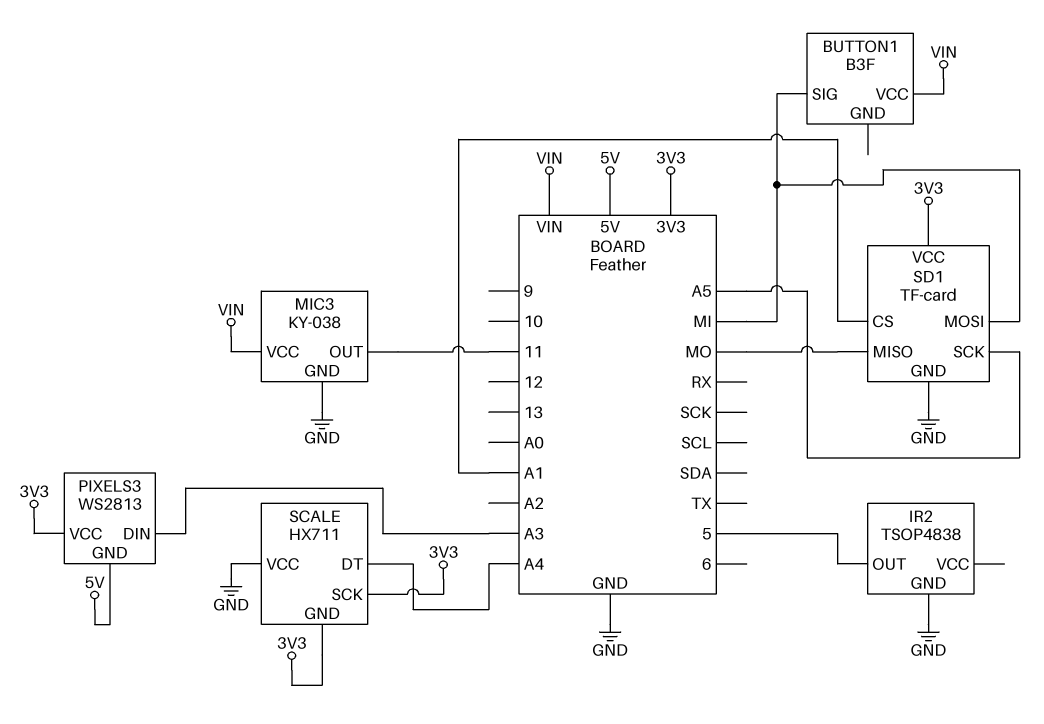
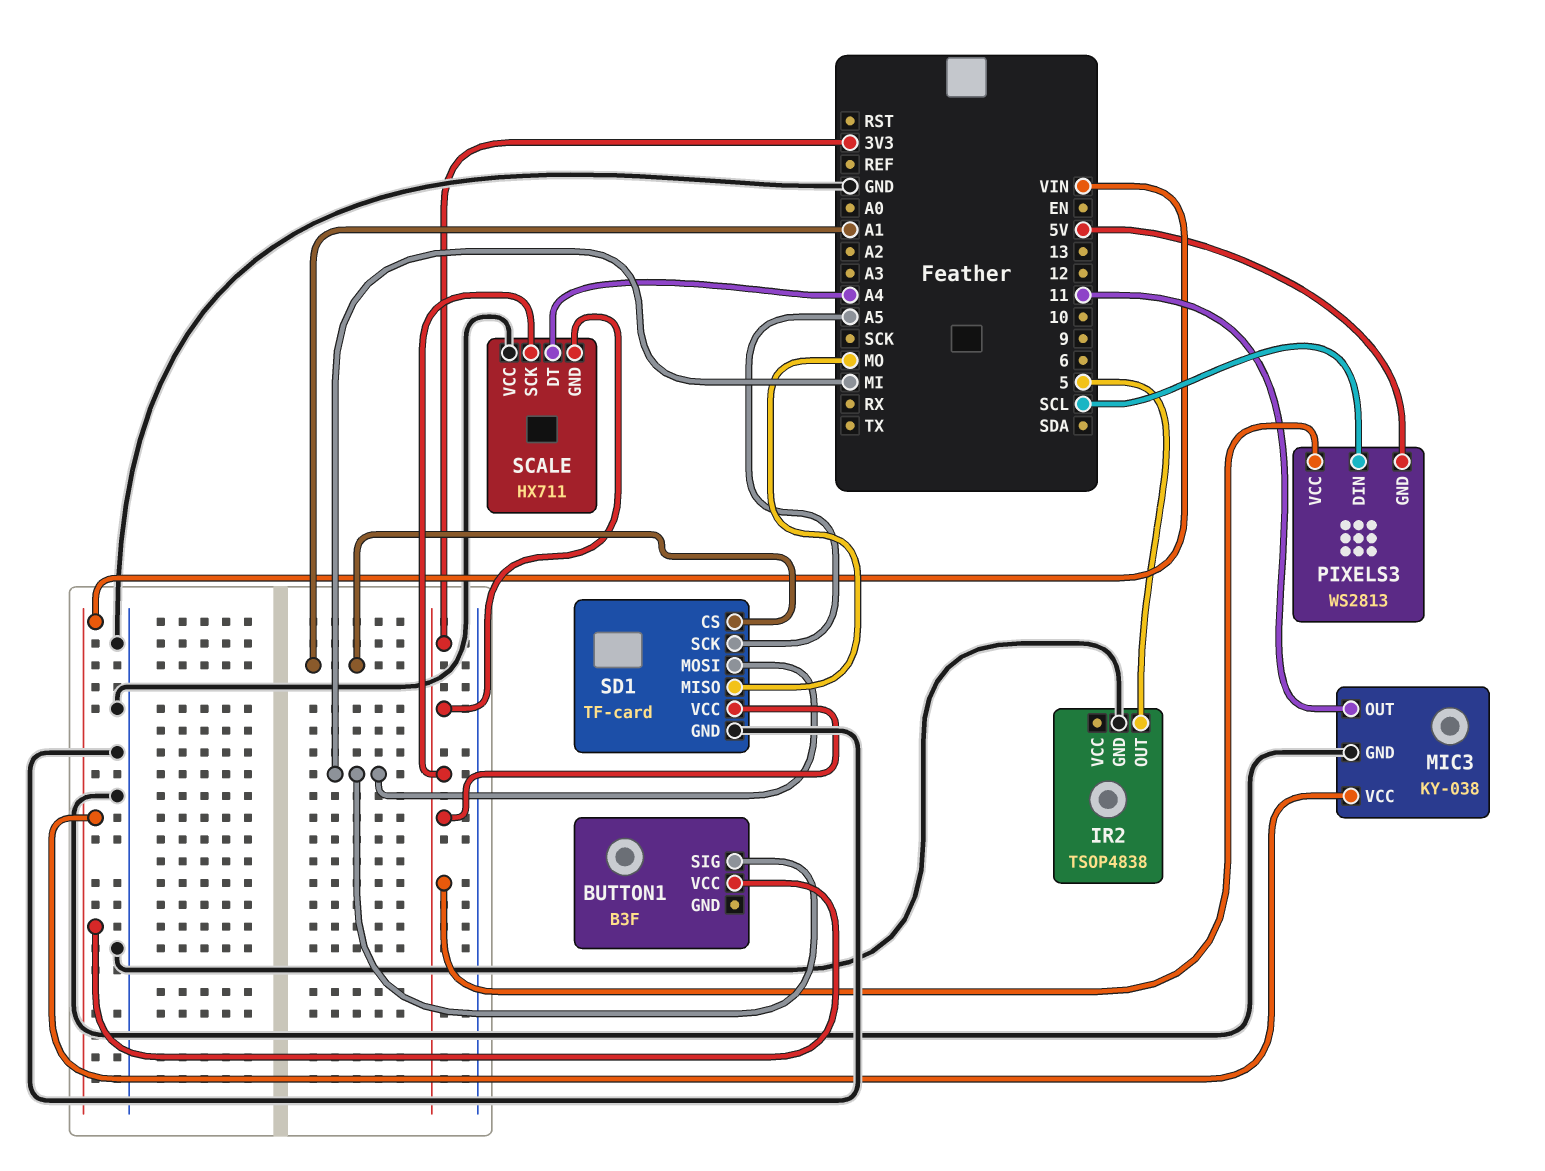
PIXELS3 pin DIN: A3 -> SCL

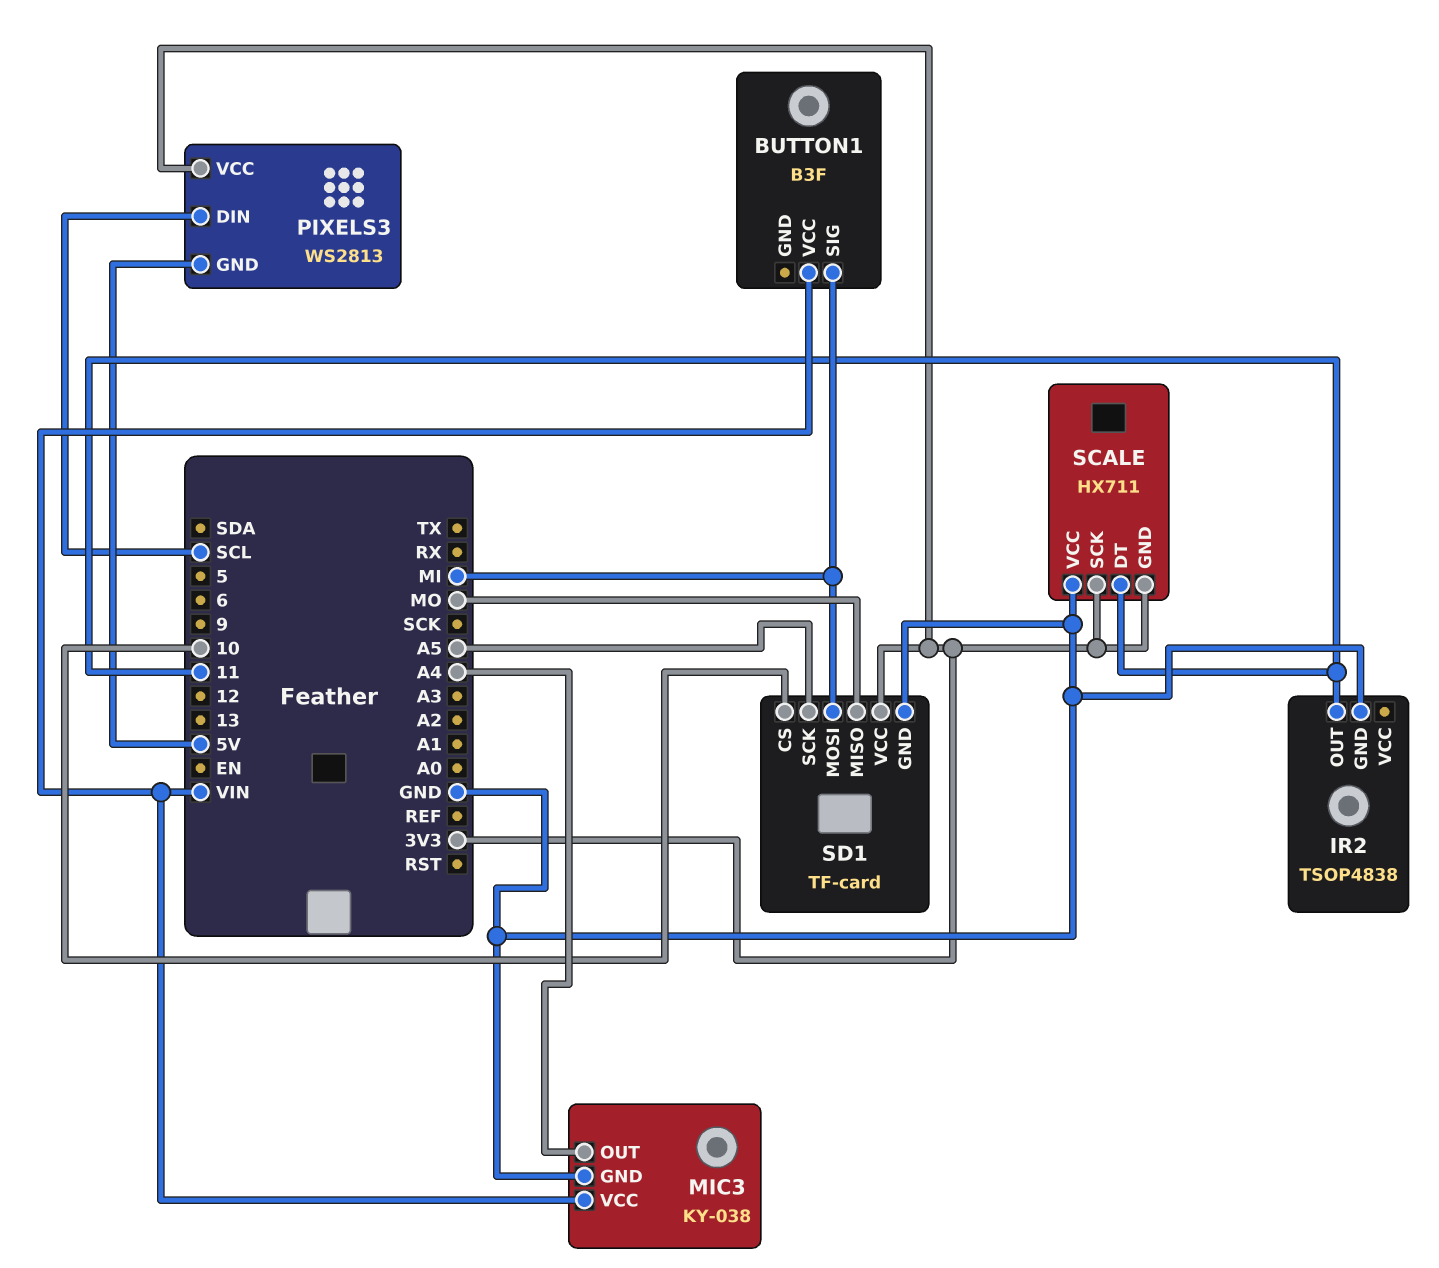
IR2 pin OUT: 5 -> 11
MIC3 pin OUT: 11 -> A4
SCALE pin DT: A4 -> 11
SD1 pin CS: A1 -> 10

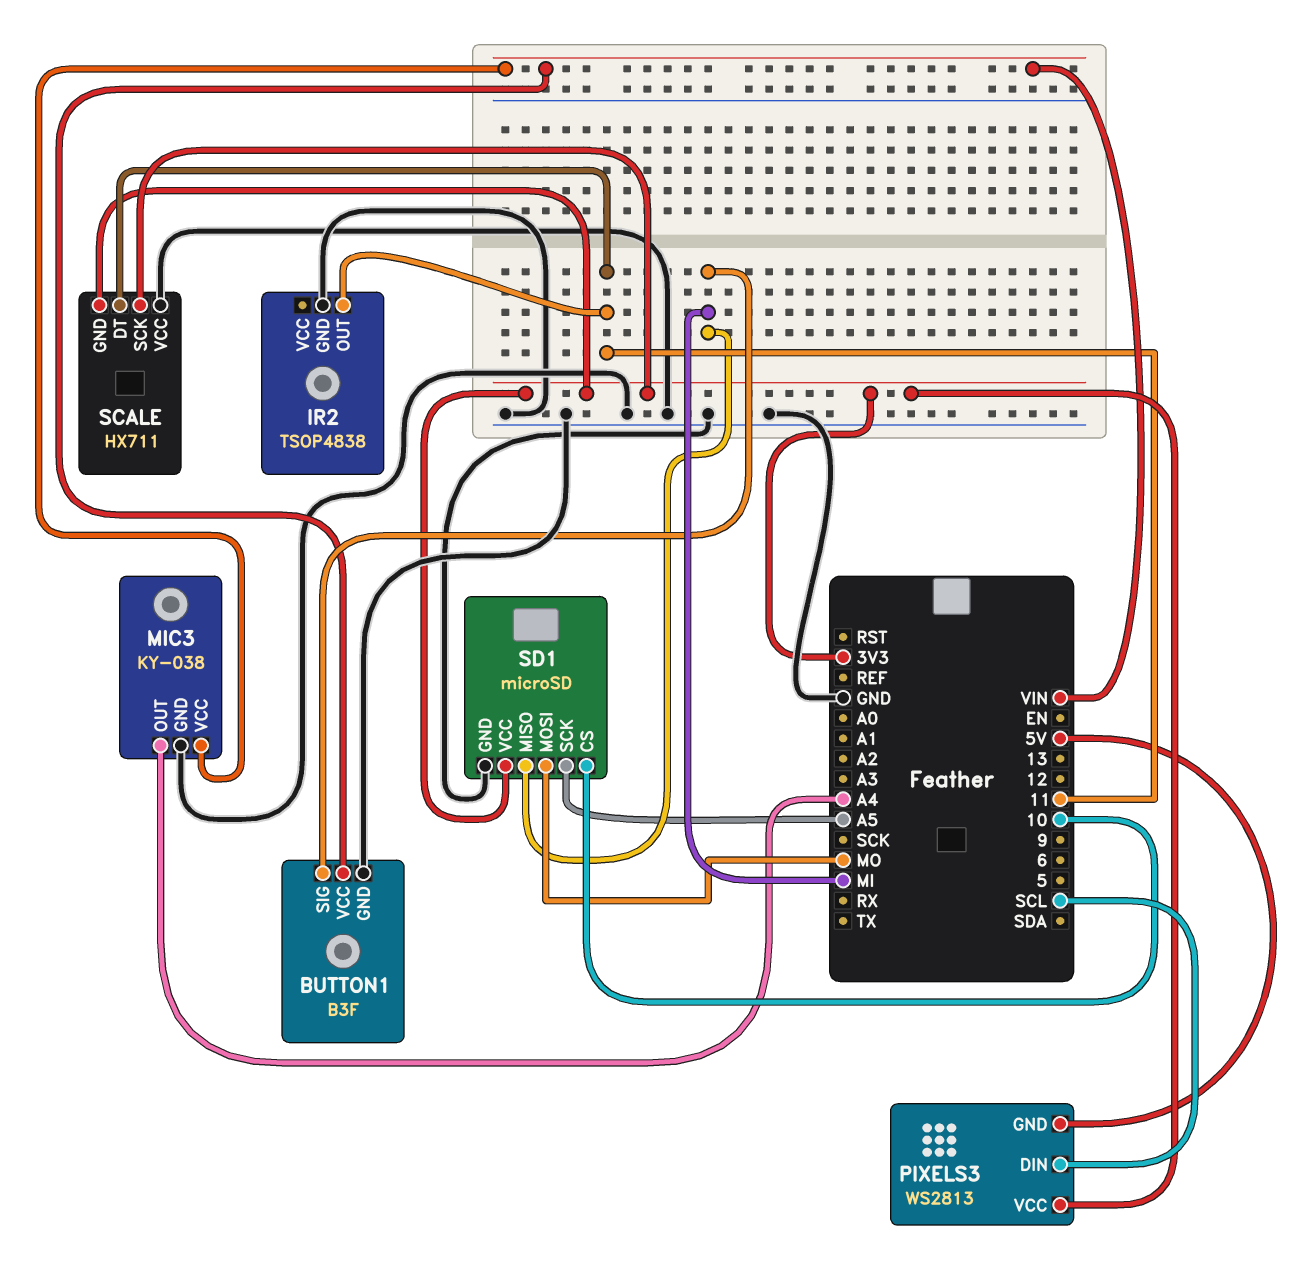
BUTTON1 pin GND: none -> GND
SD1: TF-card -> microSD
SD1 pin MISO: MO -> MI
SD1 pin MOSI: MI -> MO

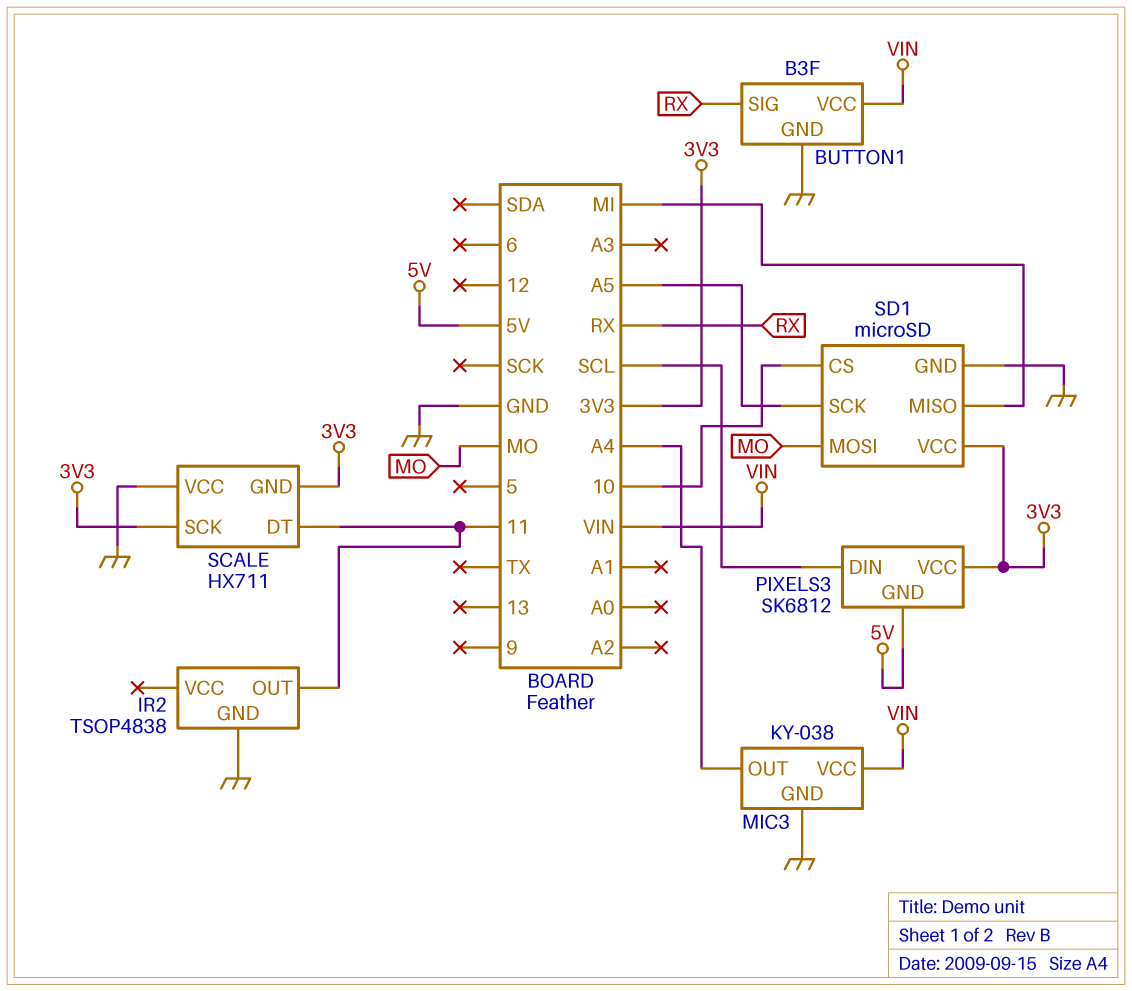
BUTTON1 pin SIG: MI -> RX
PIXELS3: WS2813 -> SK6812

